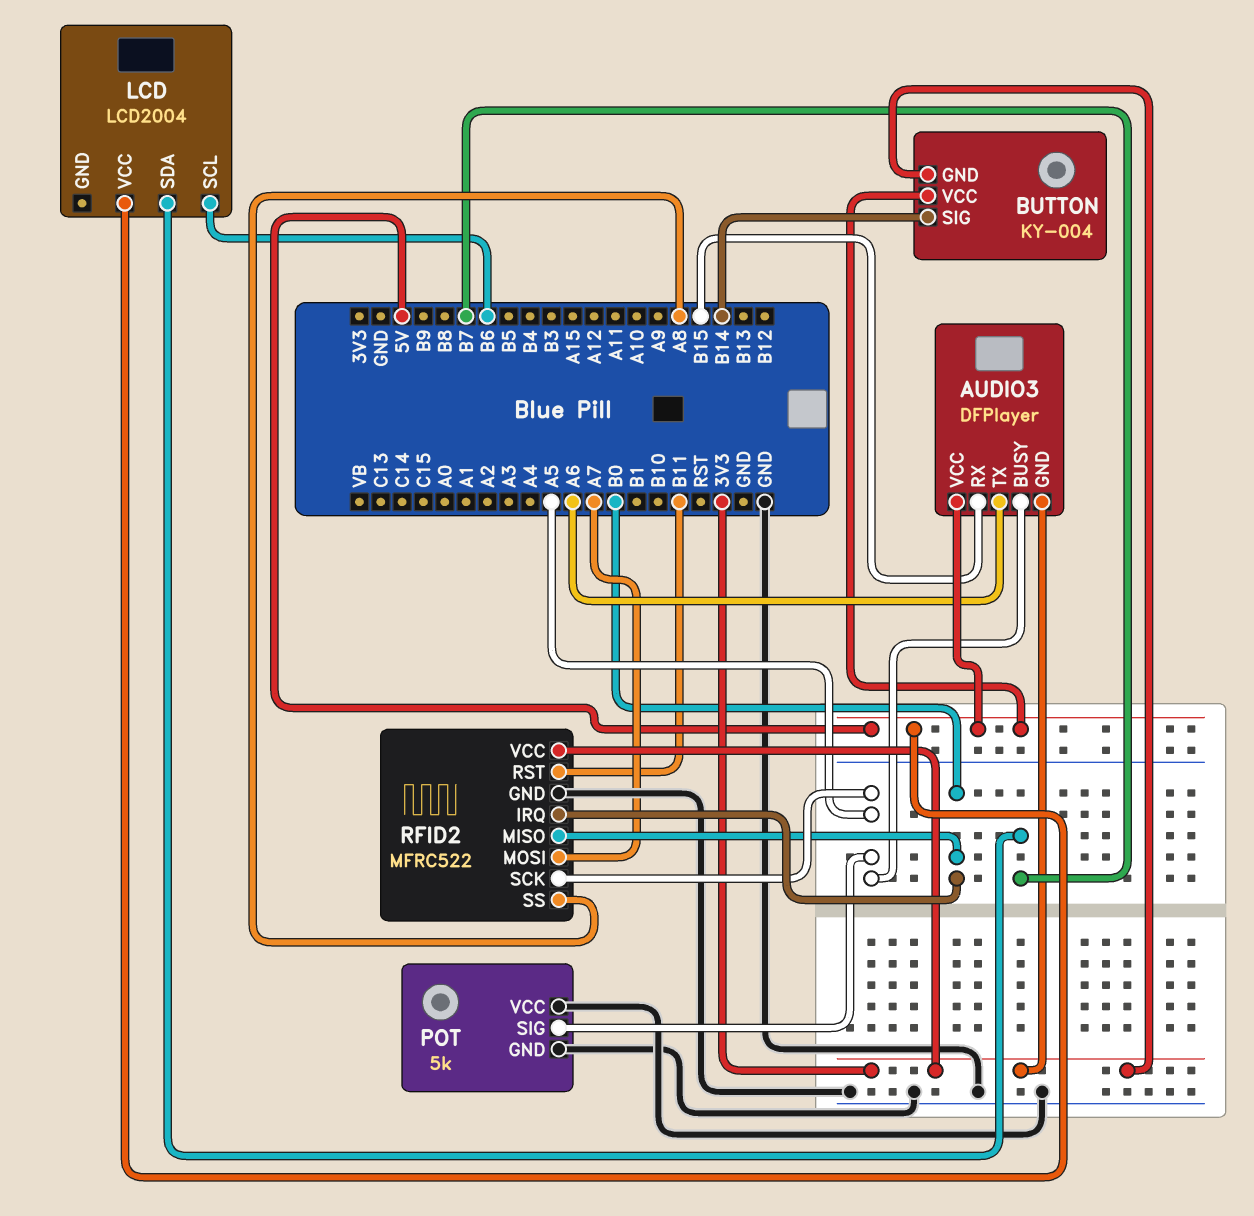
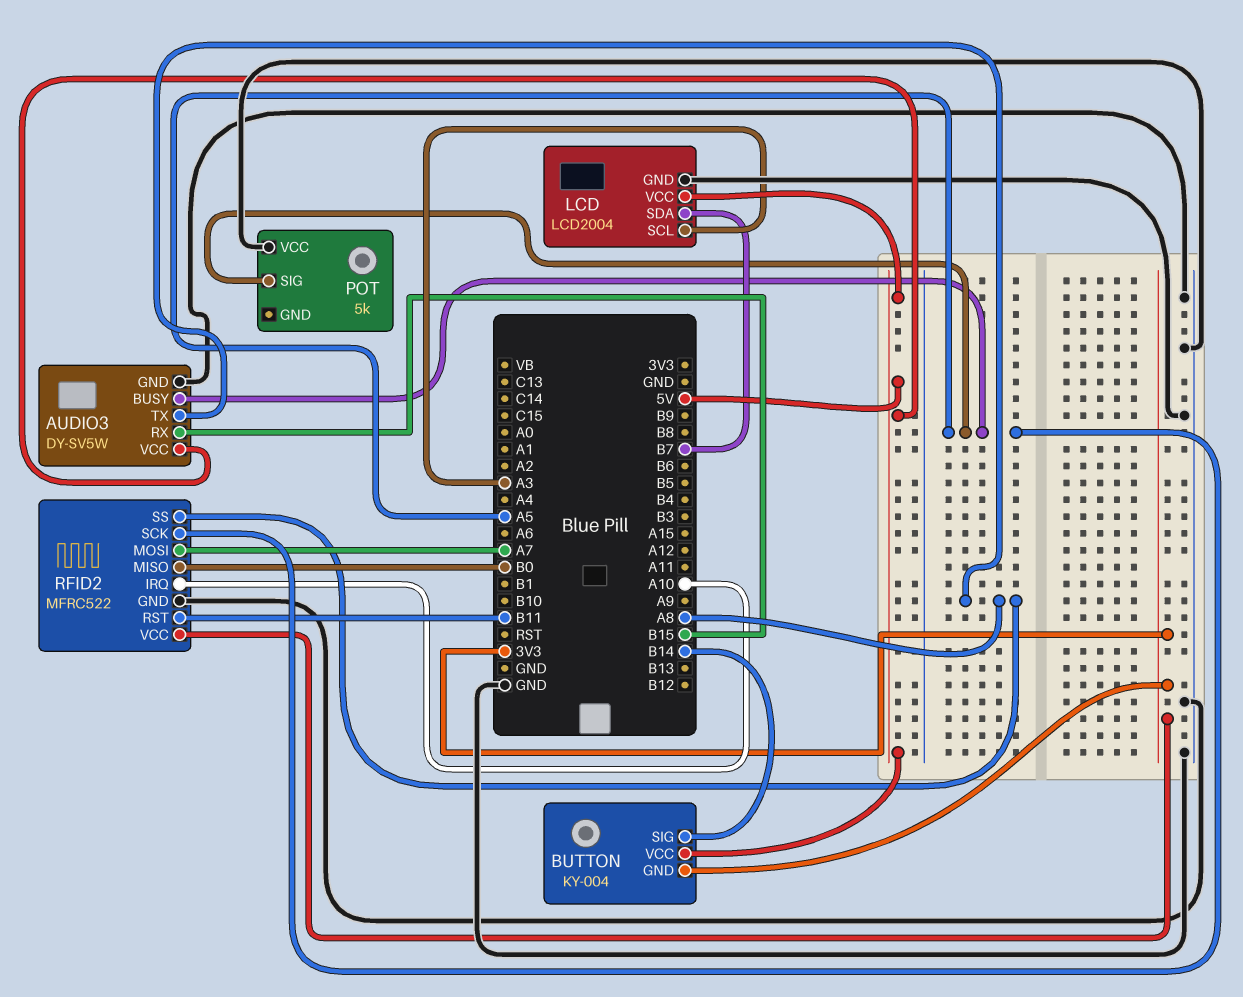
AUDIO3: DFPlayer -> DY-SV5W
AUDIO3 pin GND: 3V3 -> GND
AUDIO3 pin TX: A6 -> A8
LCD pin GND: none -> GND
LCD pin SCL: B6 -> A3
POT pin GND: GND -> none
RFID2 pin IRQ: B0 -> A10

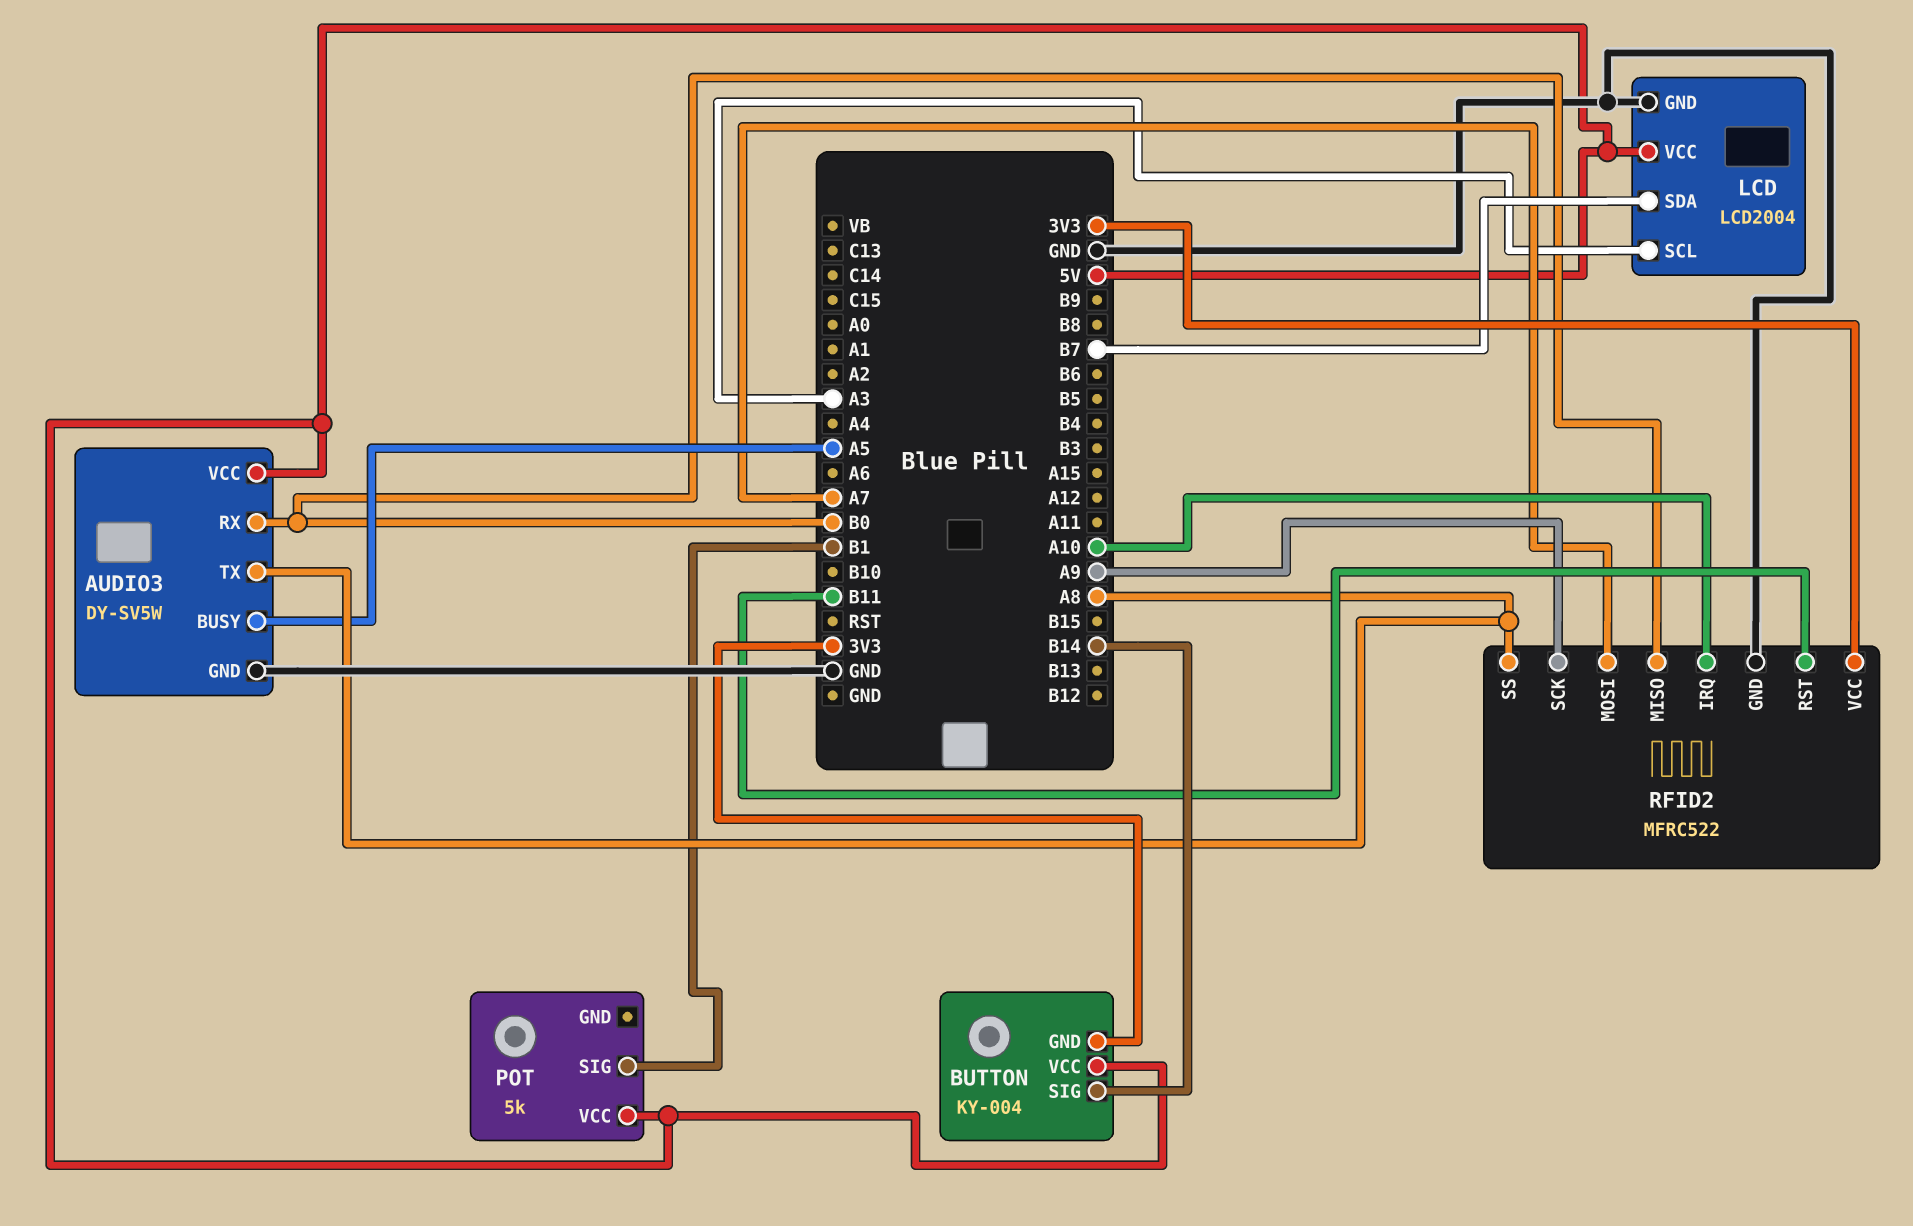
AUDIO3 pin RX: B15 -> B0
POT pin SIG: A5 -> B1
POT pin VCC: GND -> 5V
RFID2 pin SCK: A5 -> A9

